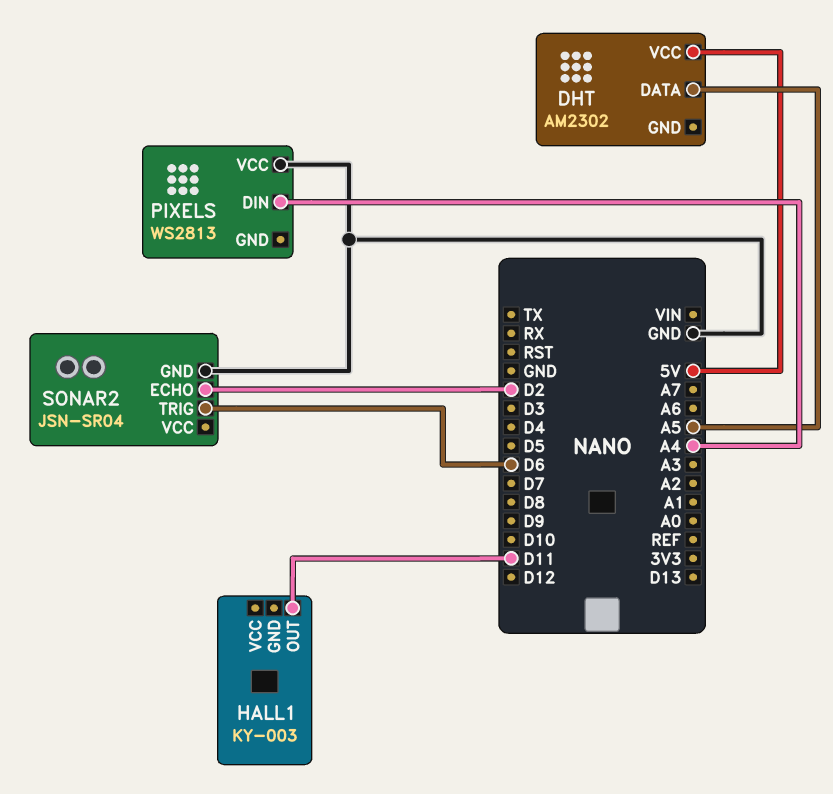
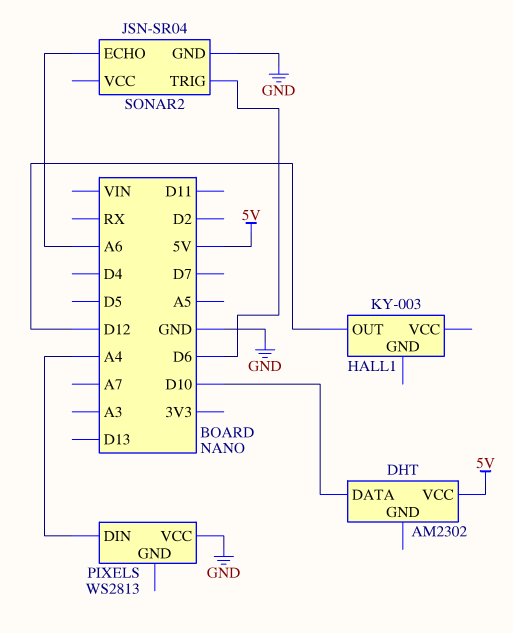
DHT pin DATA: A5 -> D10
HALL1 pin OUT: D11 -> D12
SONAR2 pin ECHO: D2 -> A6

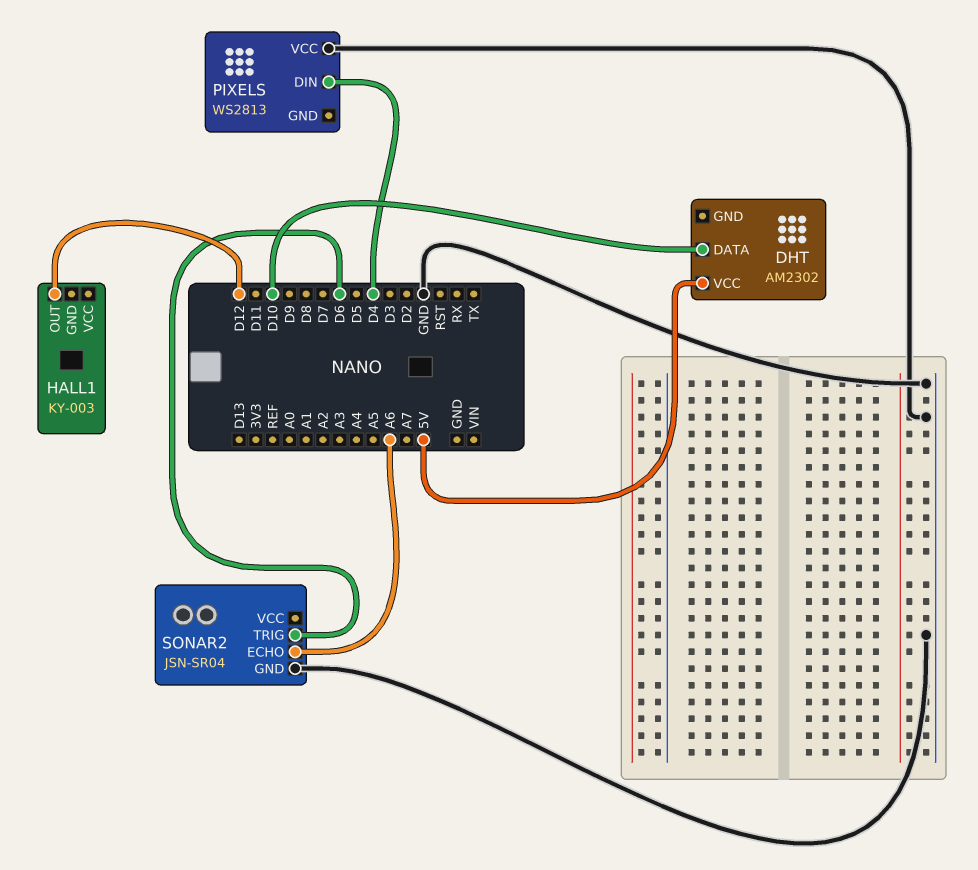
PIXELS pin DIN: A4 -> D4

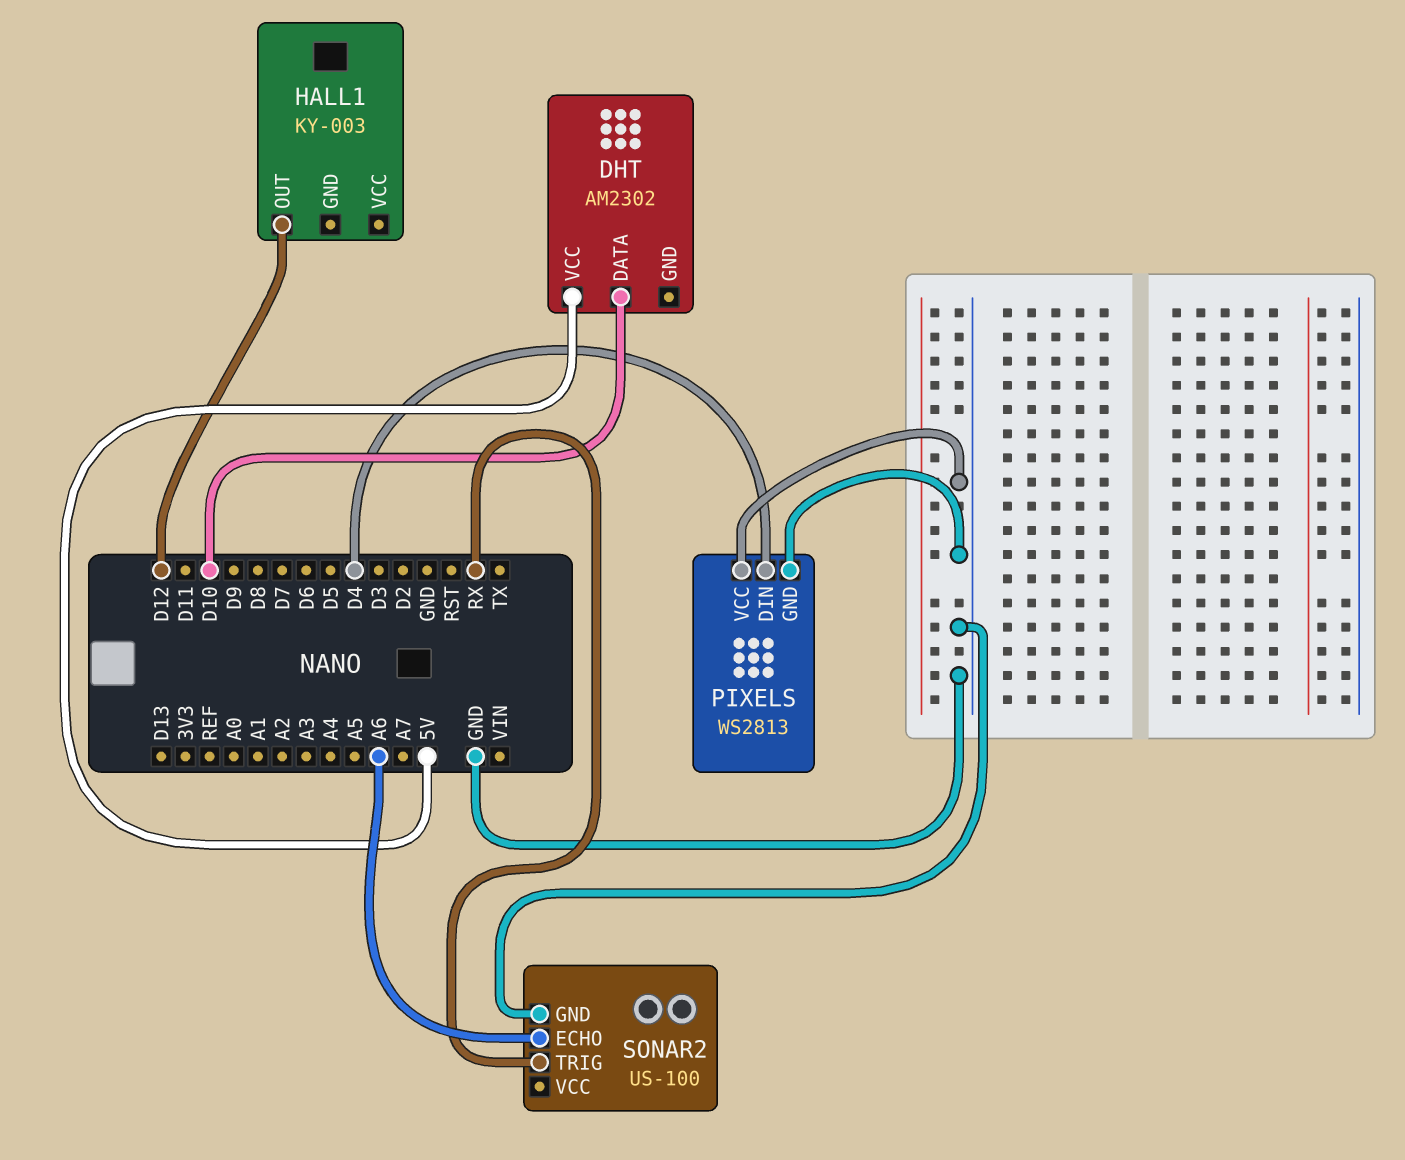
PIXELS pin GND: none -> GND
SONAR2: JSN-SR04 -> US-100
SONAR2 pin TRIG: D6 -> RX

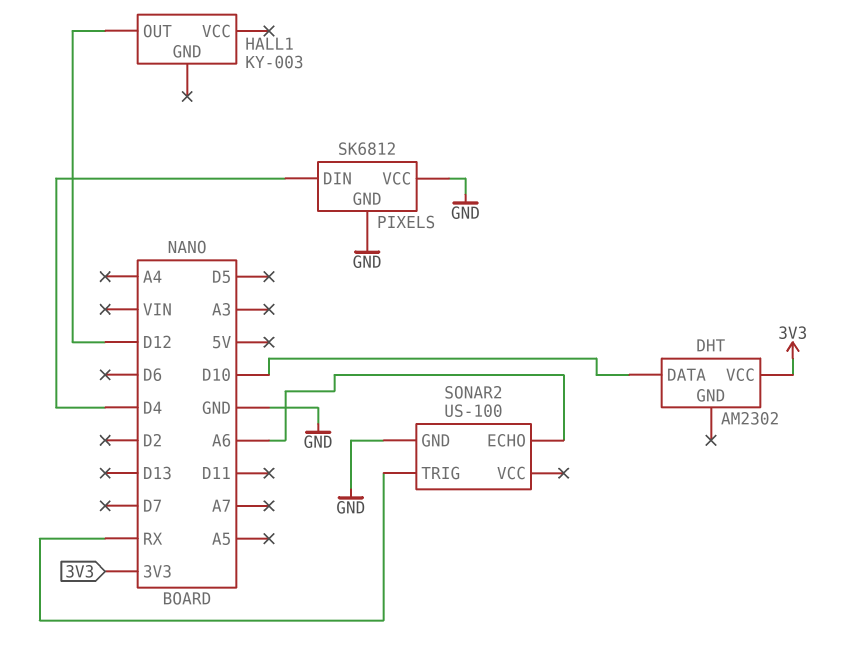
DHT pin VCC: 5V -> 3V3
PIXELS: WS2813 -> SK6812

